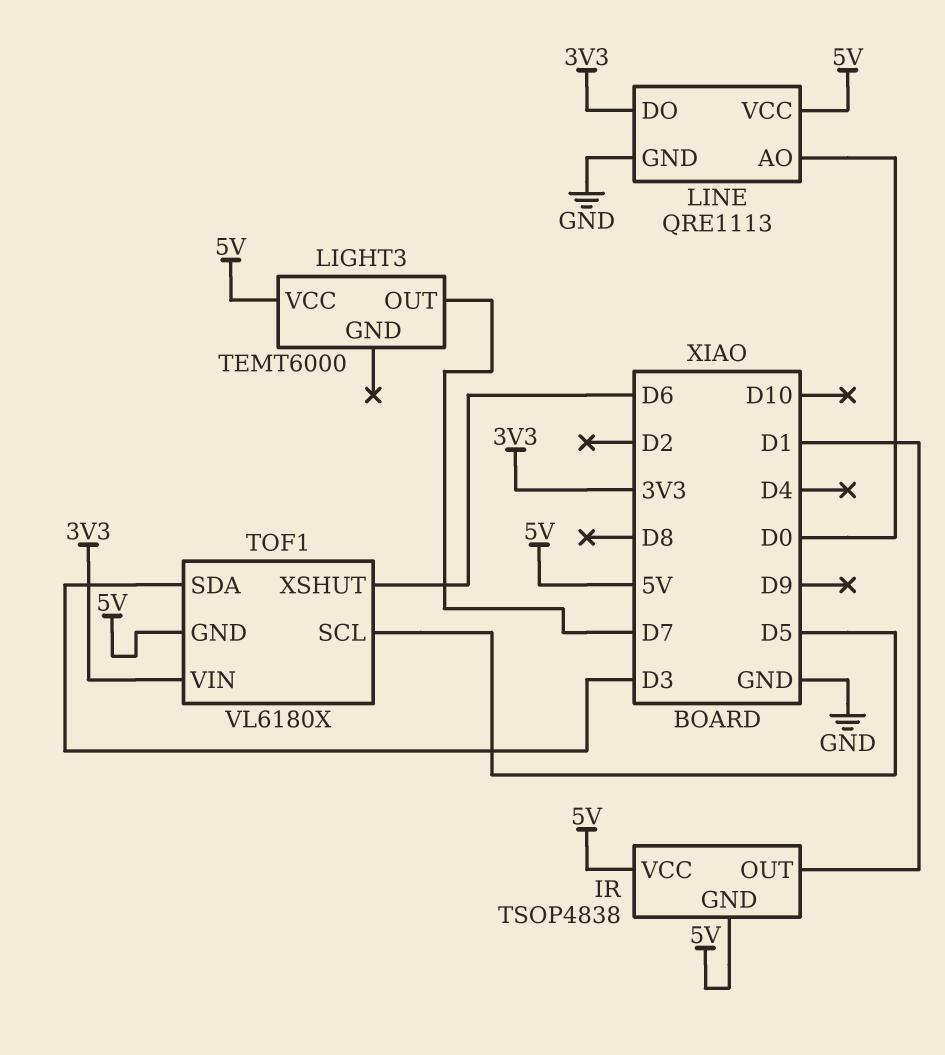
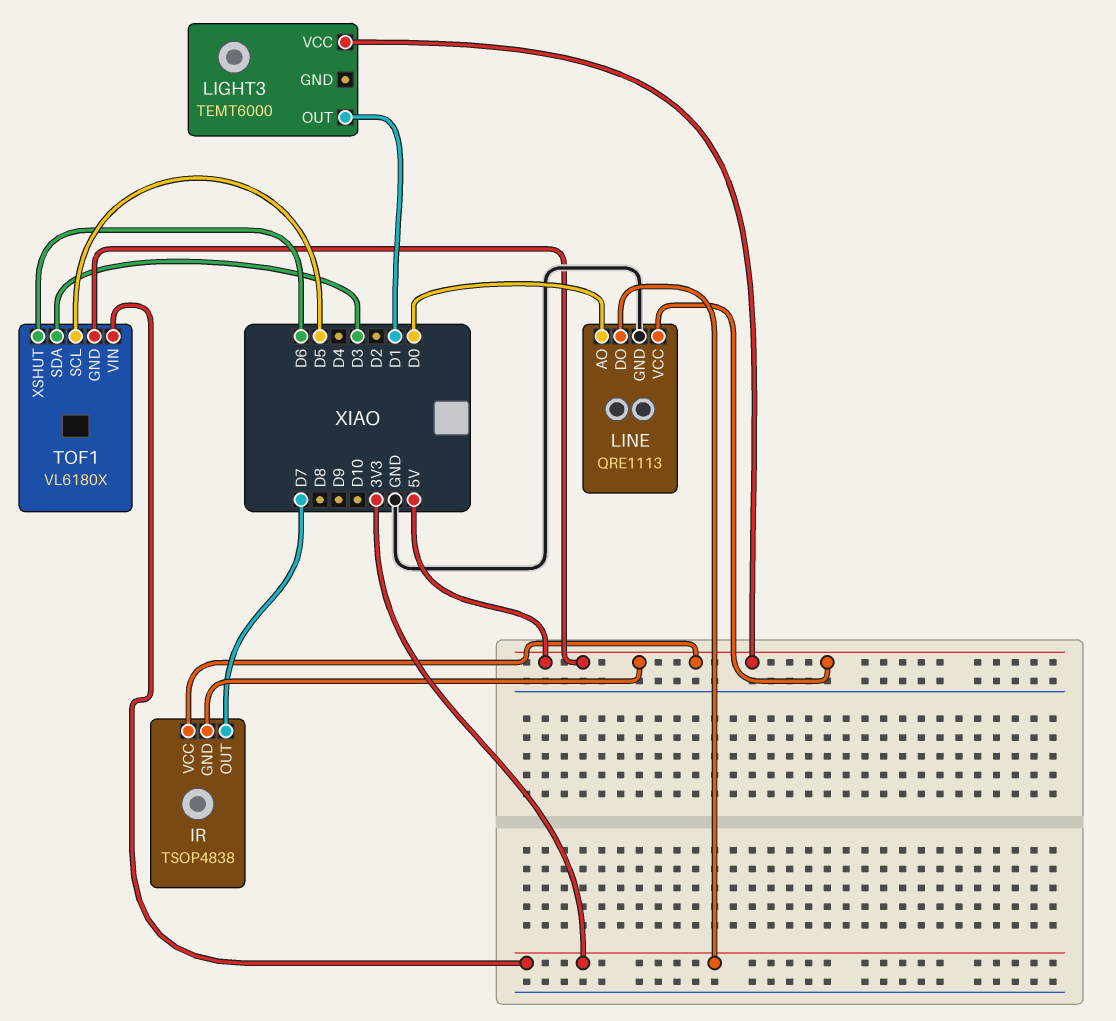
IR pin OUT: D1 -> D7
LIGHT3 pin OUT: D7 -> D1

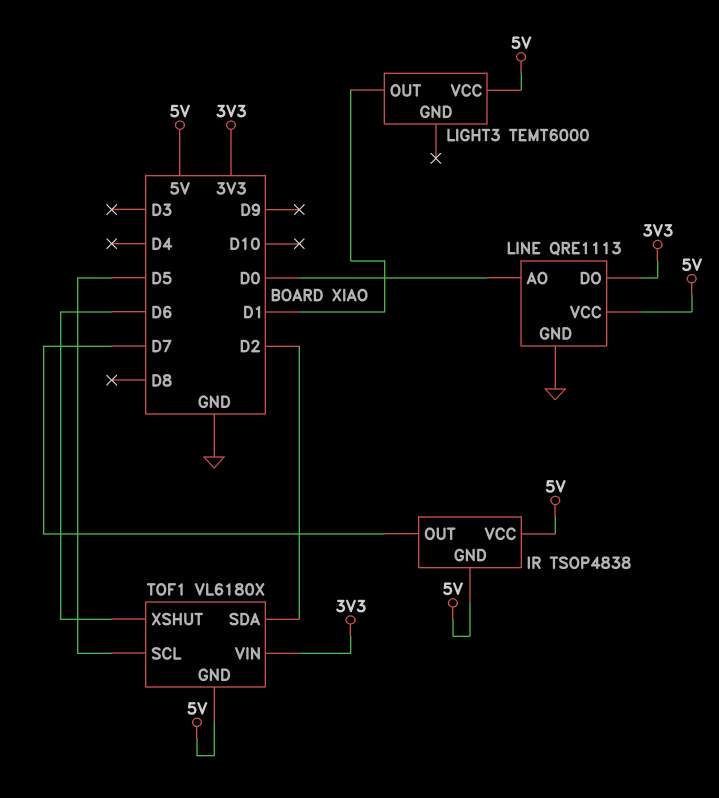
TOF1 pin SDA: D3 -> D2

